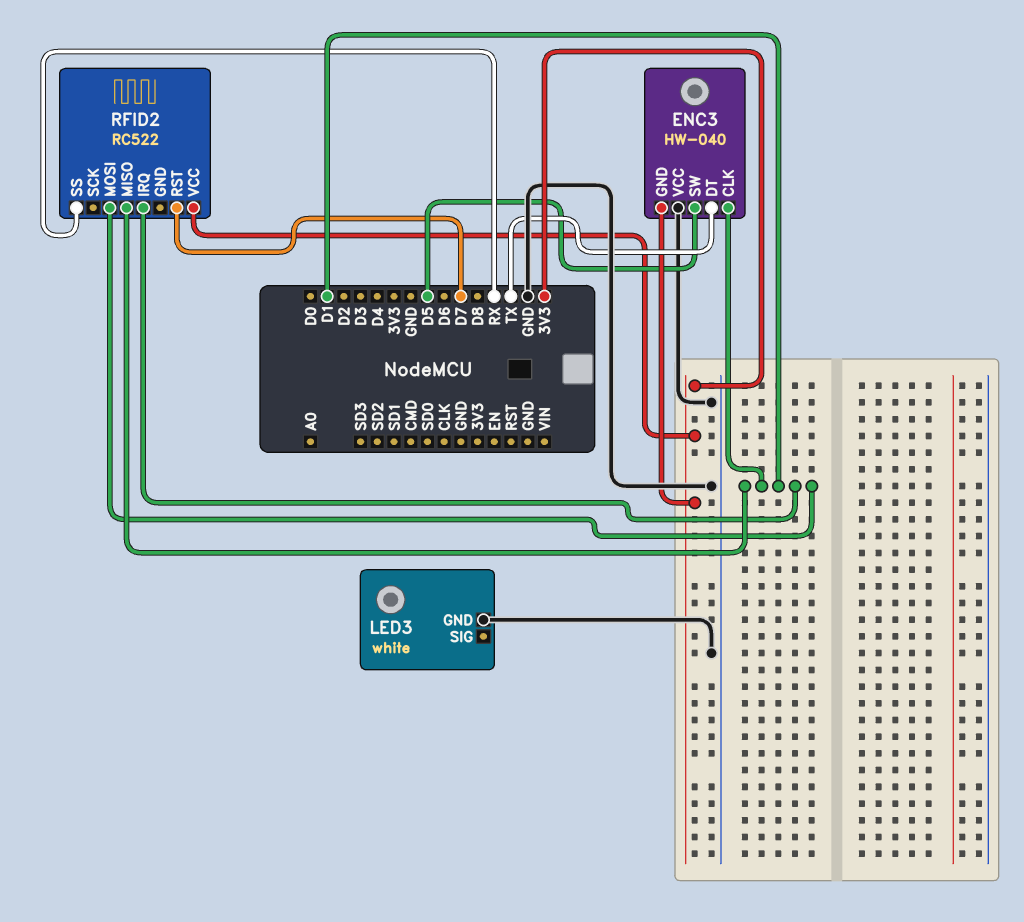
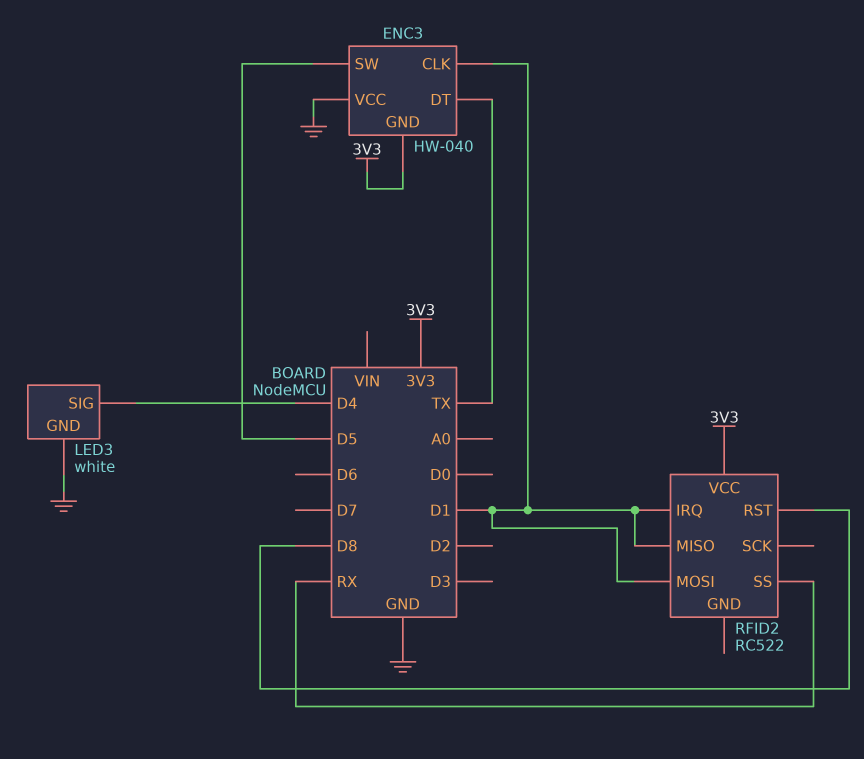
LED3 pin SIG: none -> D4
RFID2 pin RST: D7 -> D8

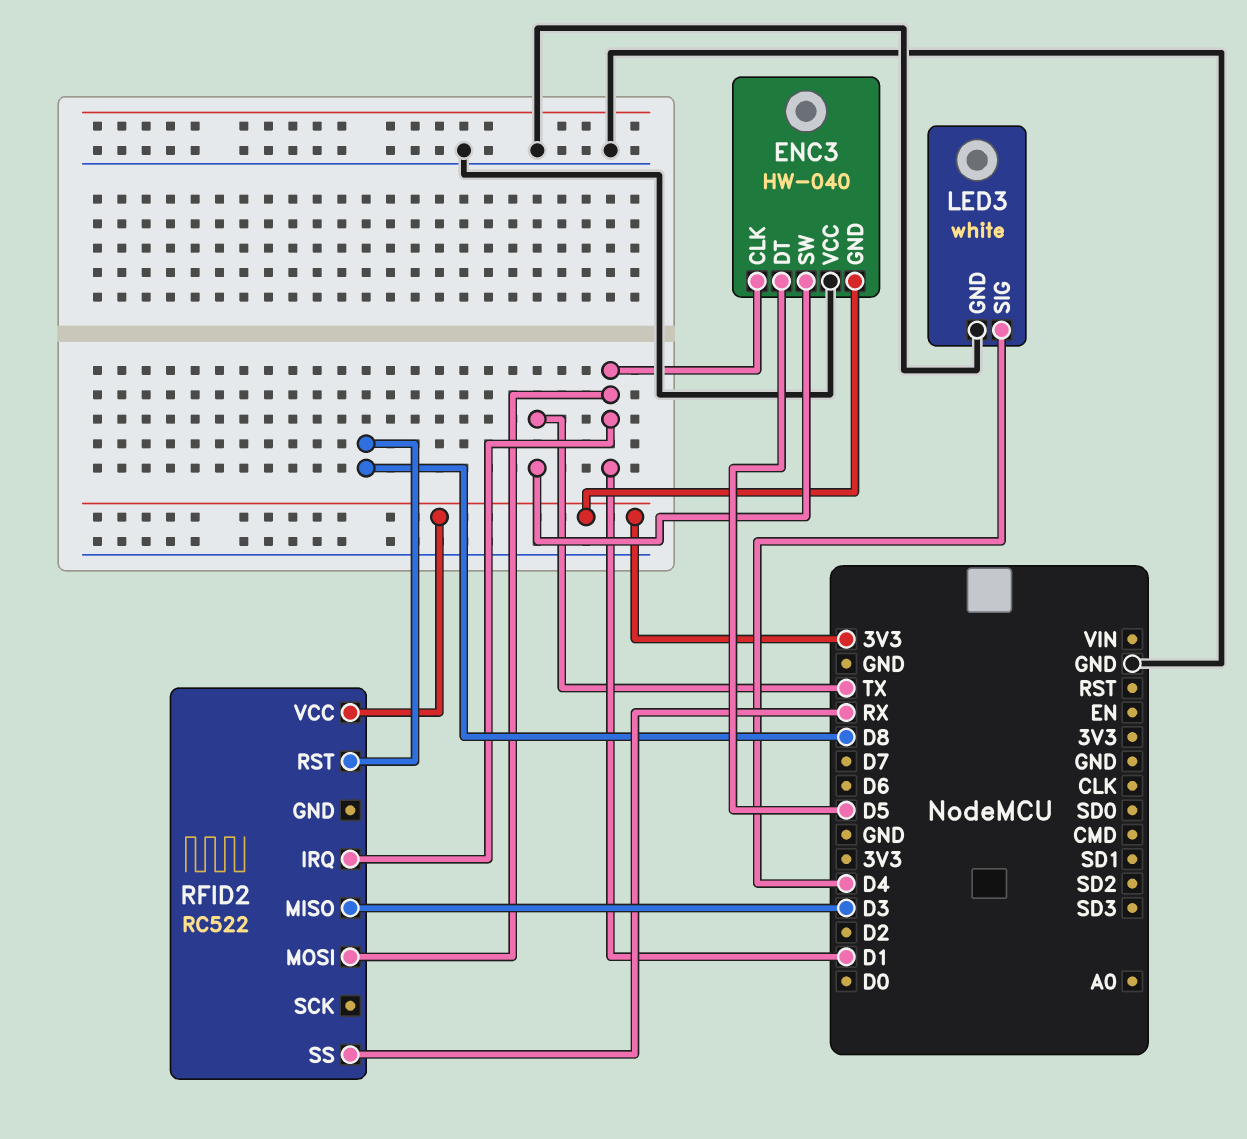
ENC3 pin DT: TX -> D5
ENC3 pin SW: D5 -> TX
RFID2 pin MISO: D1 -> D3

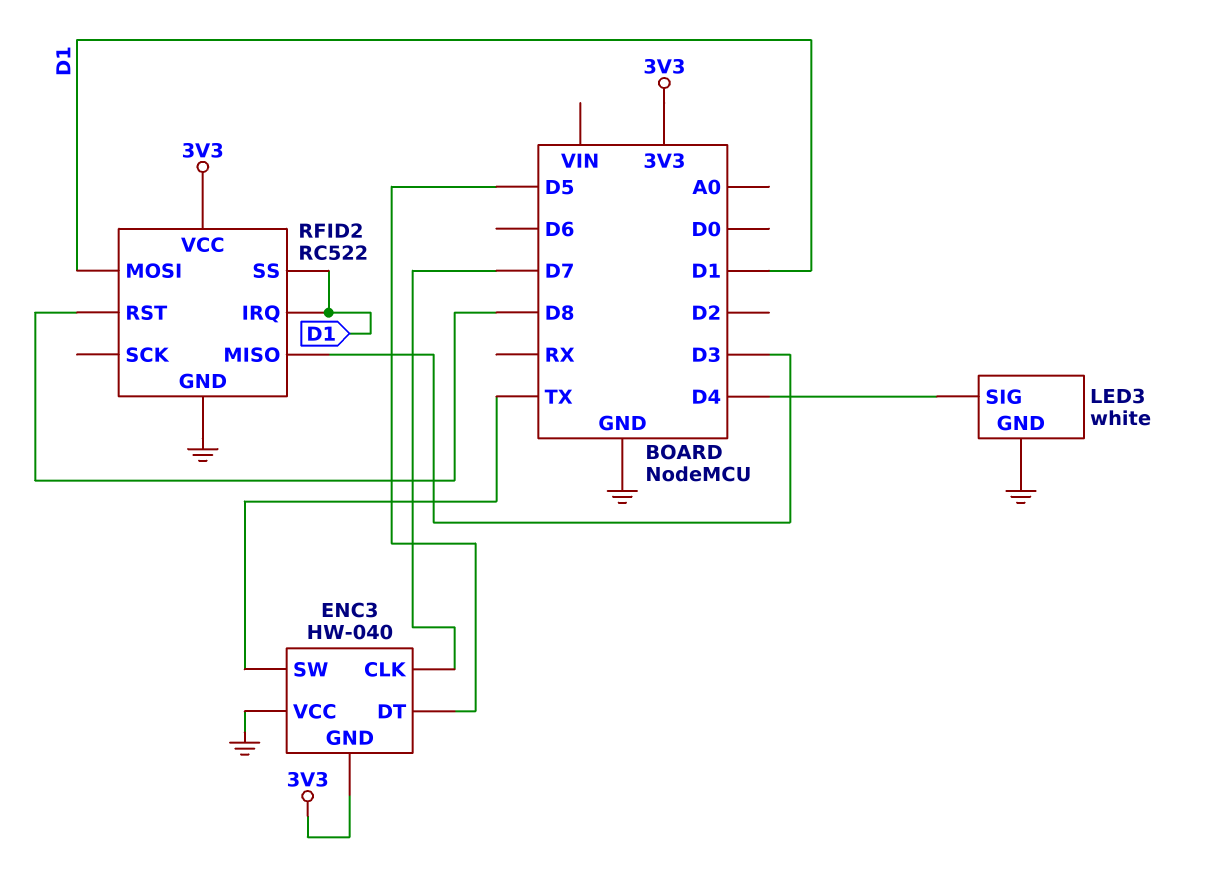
ENC3 pin CLK: D1 -> D7
RFID2 pin GND: none -> GND
RFID2 pin SS: RX -> D1

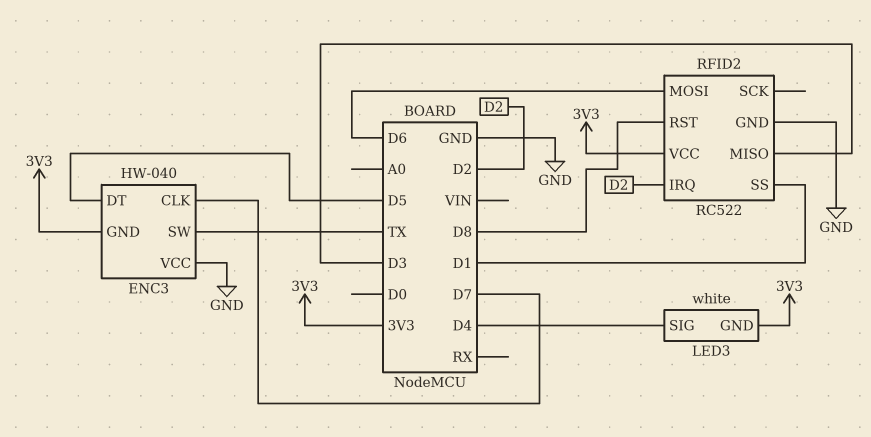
LED3 pin GND: GND -> 3V3
RFID2 pin IRQ: D1 -> D2
RFID2 pin MOSI: D1 -> D6

